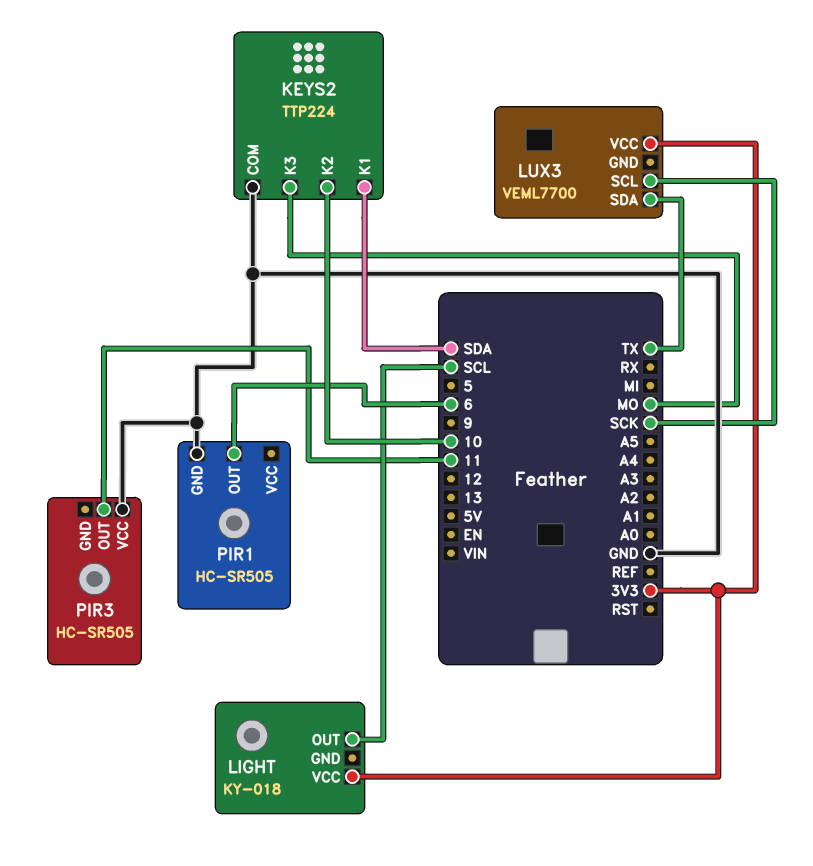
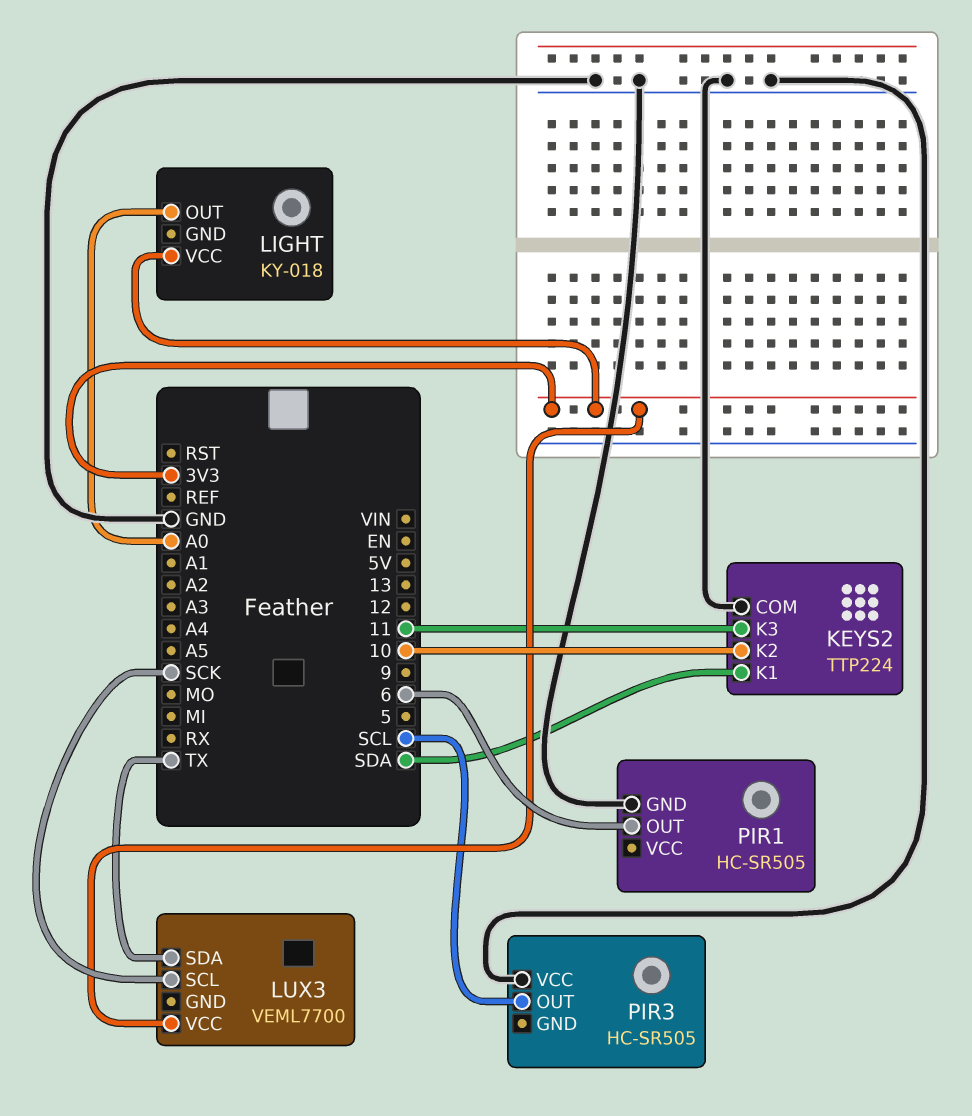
KEYS2 pin K3: MO -> 11
LIGHT pin OUT: SCL -> A0
PIR3 pin OUT: 11 -> SCL

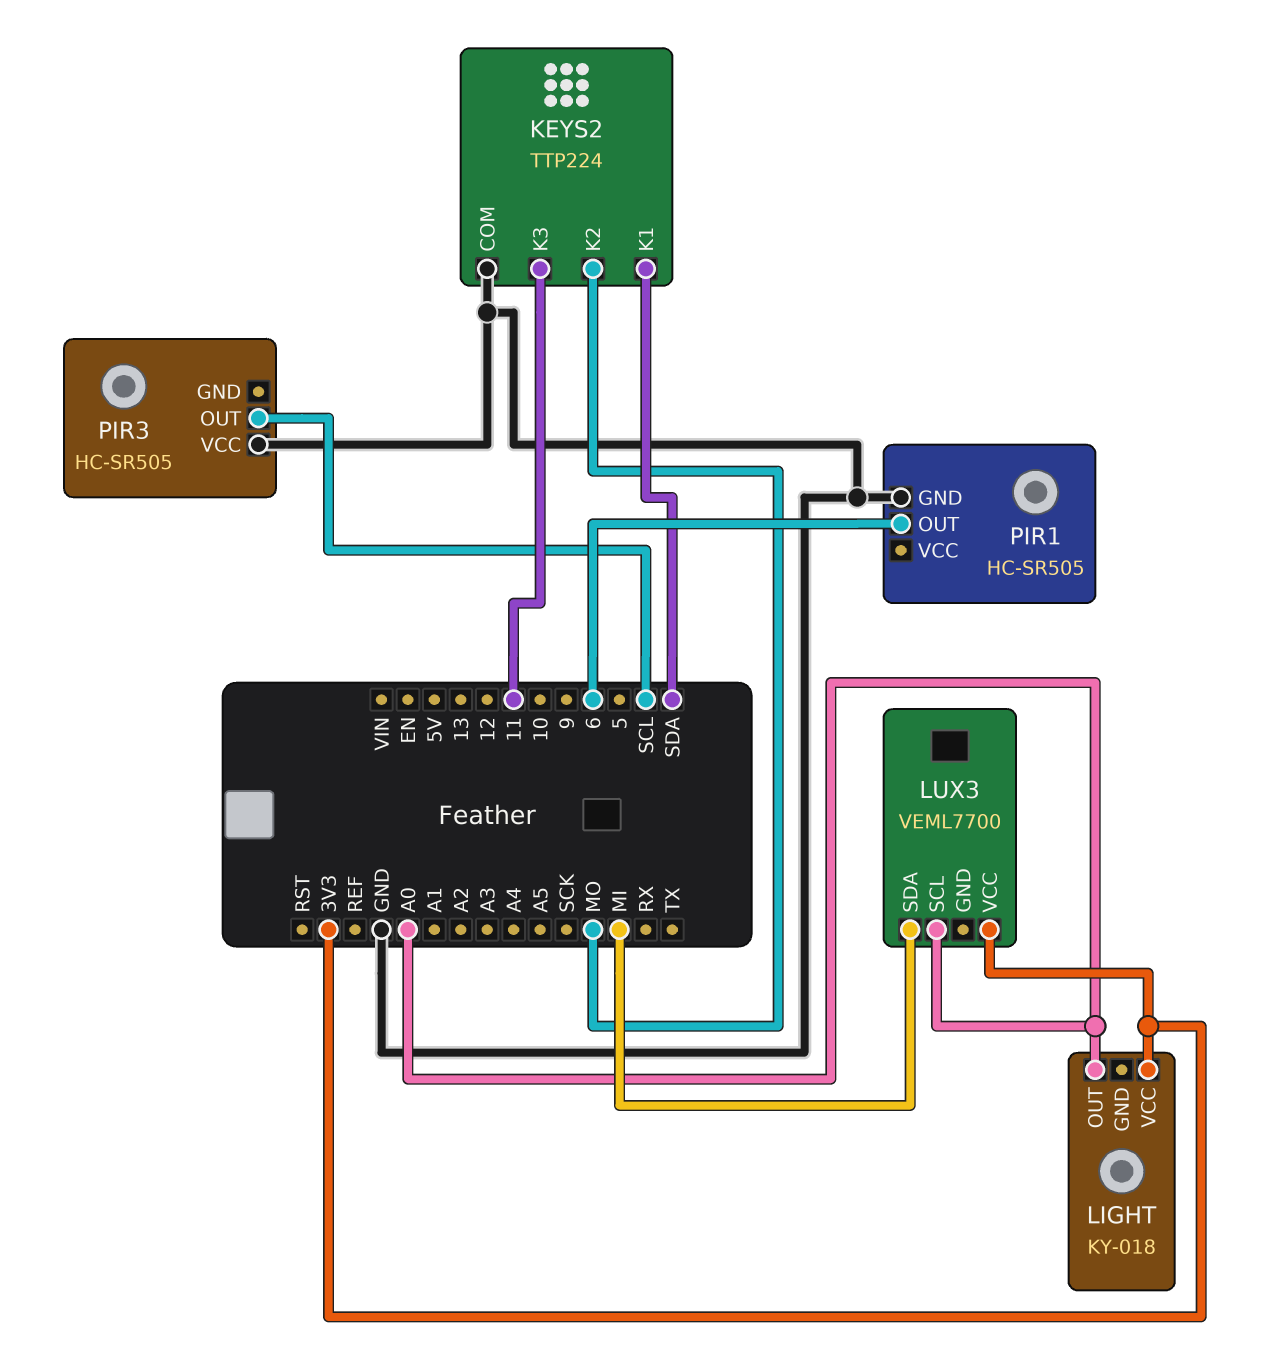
KEYS2 pin K2: 10 -> MO
LUX3 pin SCL: SCK -> A0
LUX3 pin SDA: TX -> MI

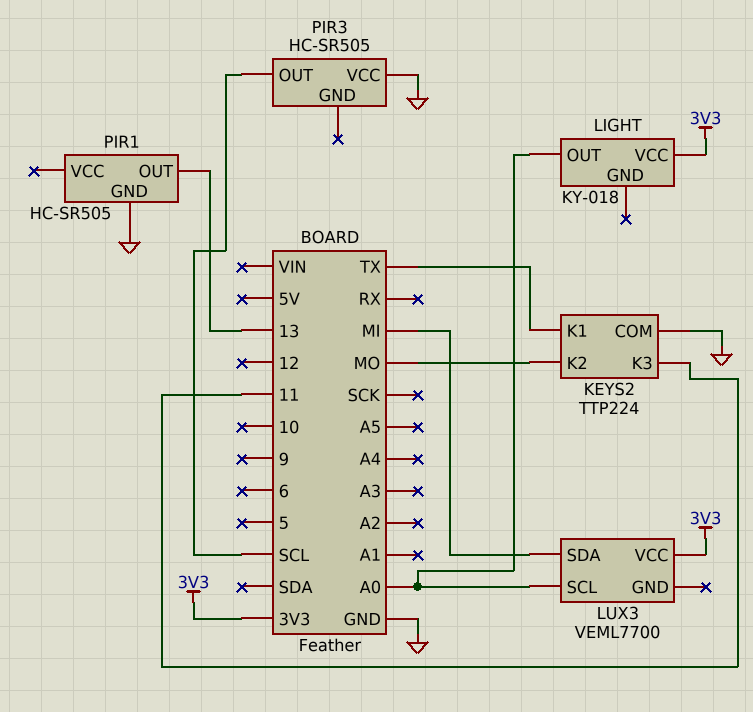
KEYS2 pin K1: SDA -> TX
PIR1 pin OUT: 6 -> 13

